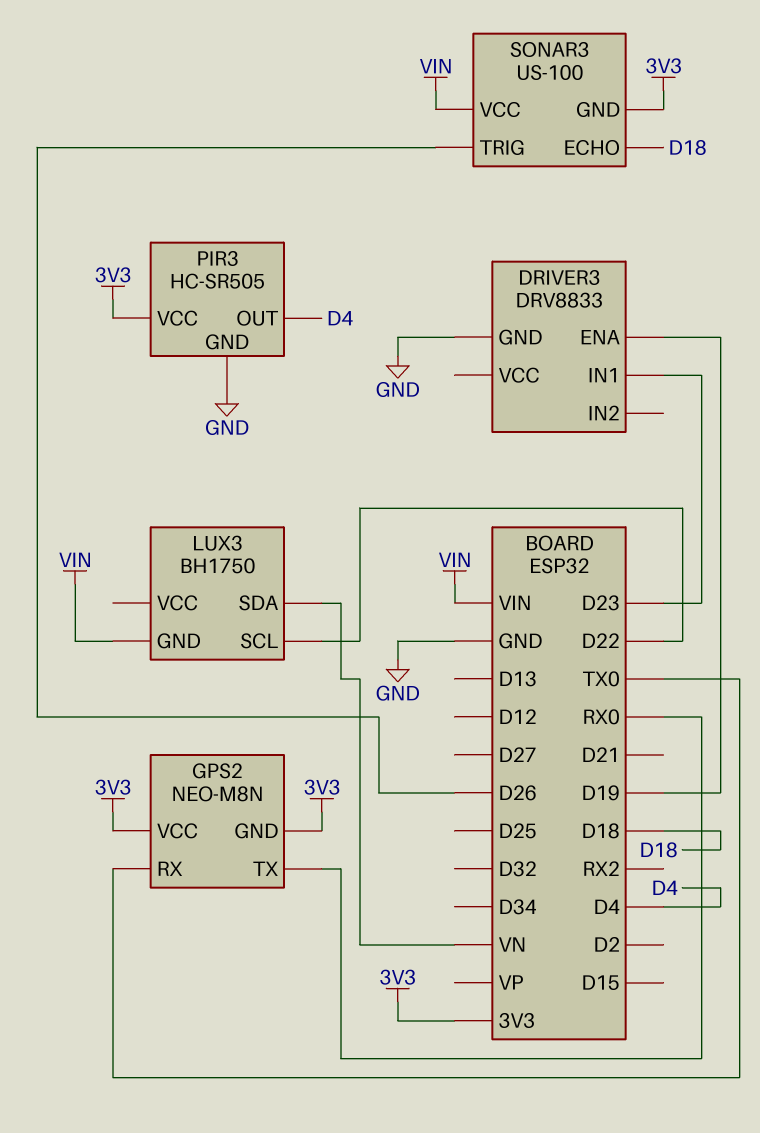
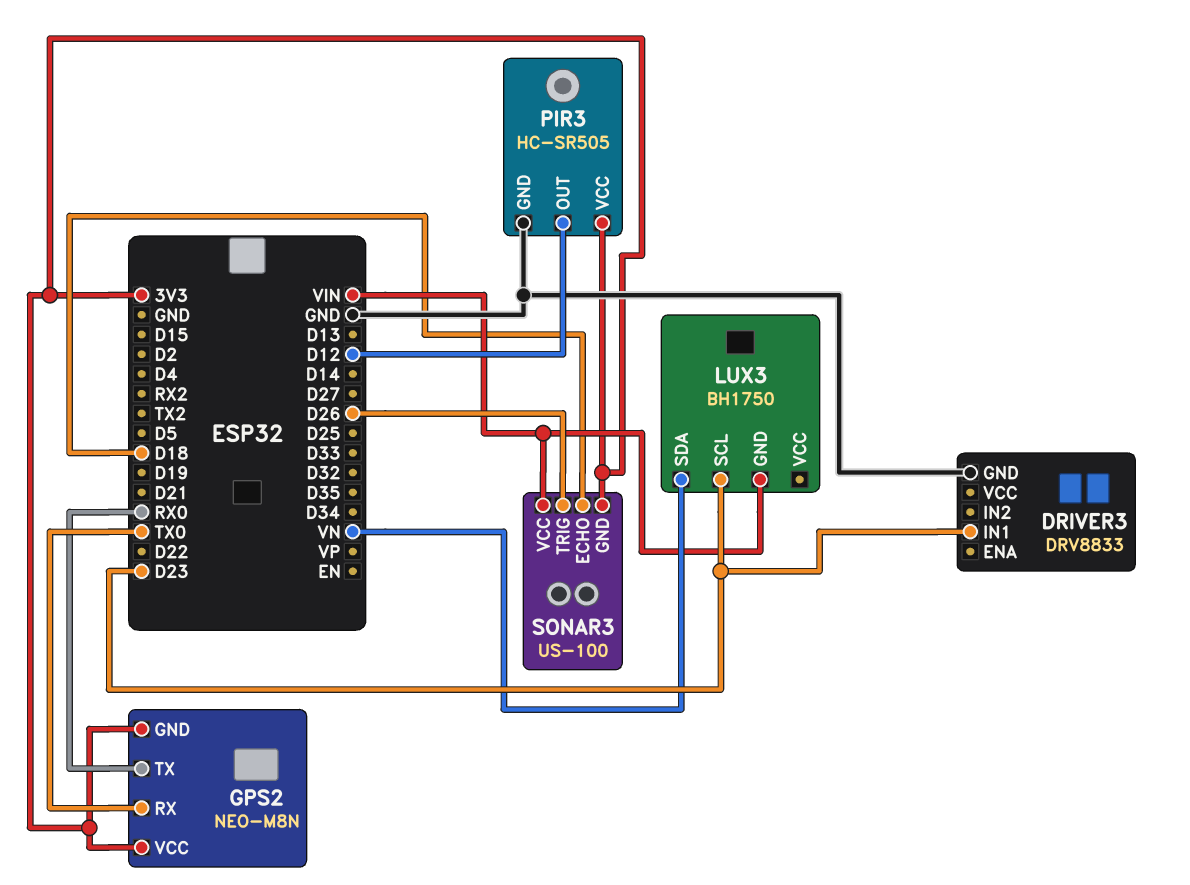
DRIVER3 pin ENA: D19 -> none
LUX3 pin SCL: D22 -> D23
PIR3 pin OUT: D4 -> D12

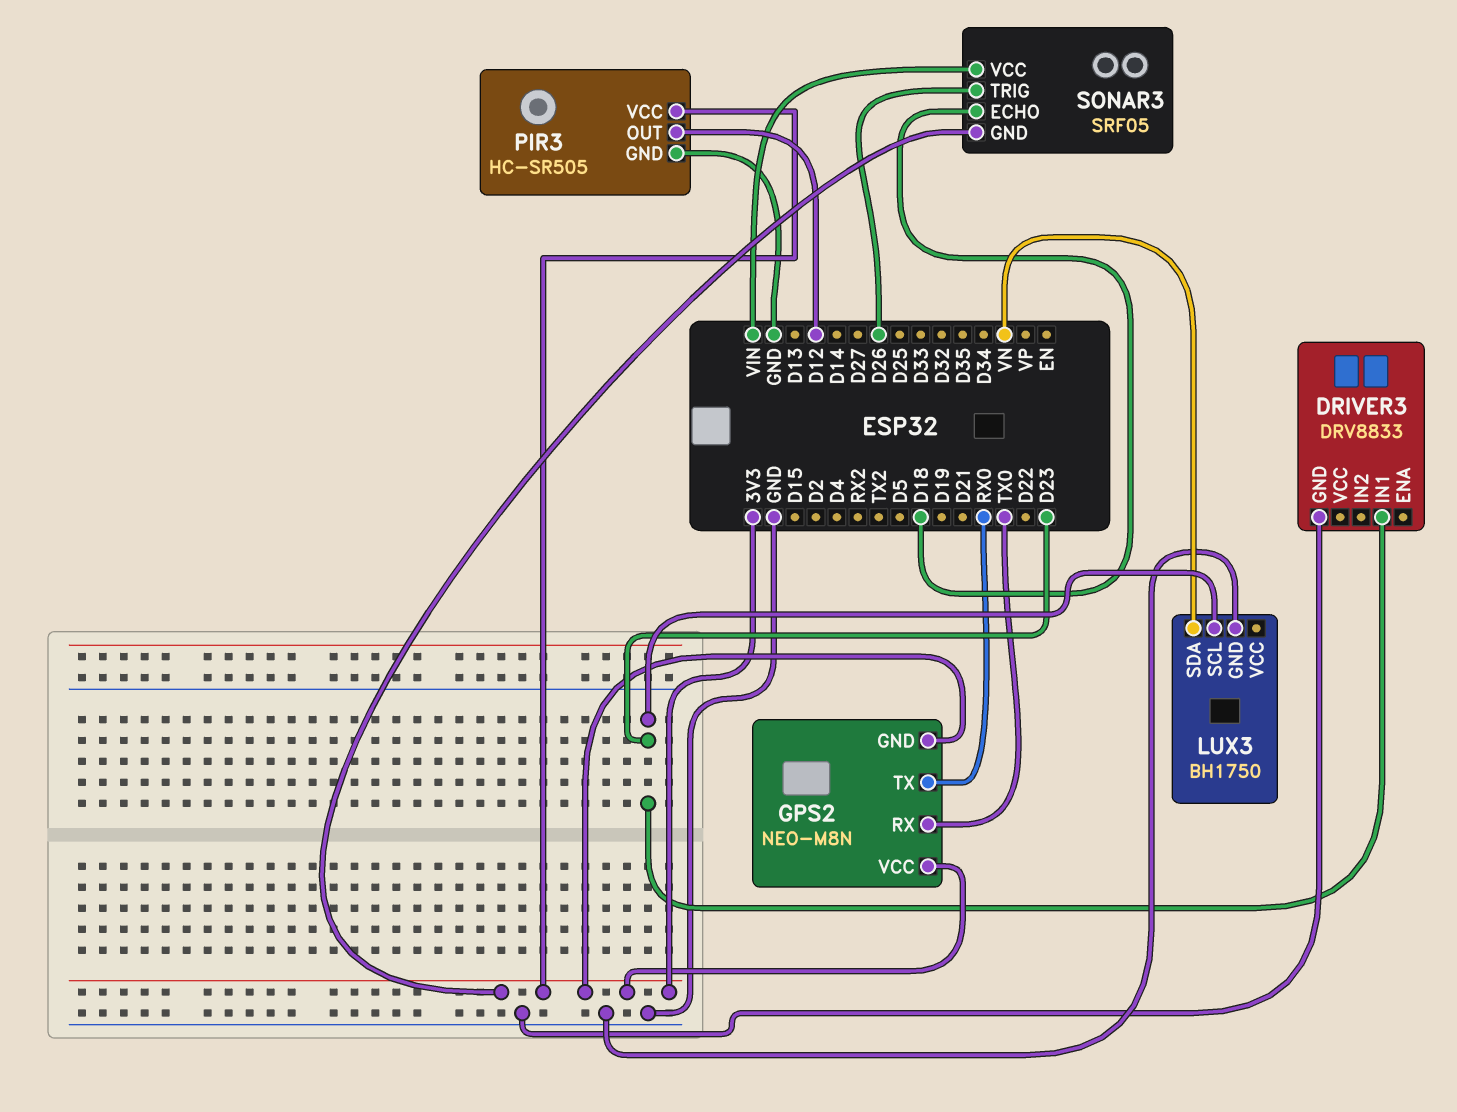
LUX3 pin GND: VIN -> GND
SONAR3: US-100 -> SRF05

